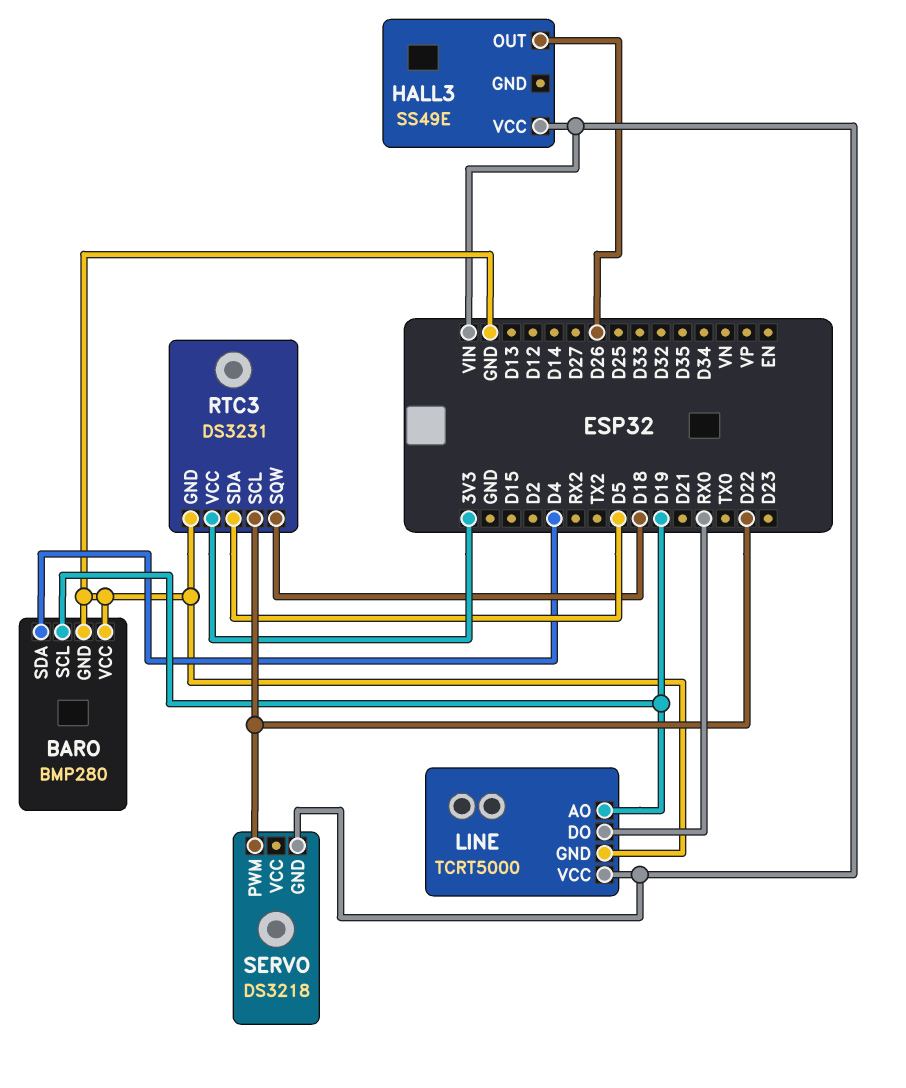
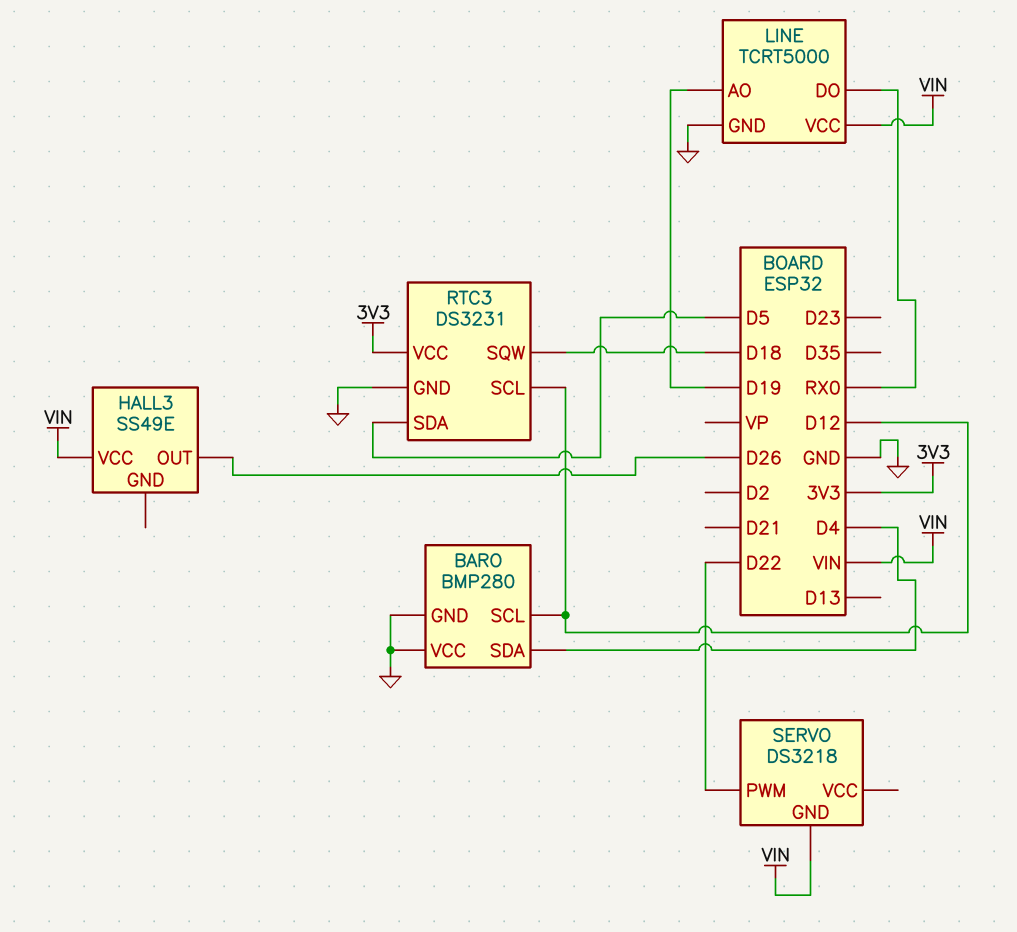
BARO pin SCL: D19 -> D12
RTC3 pin SCL: D22 -> D12

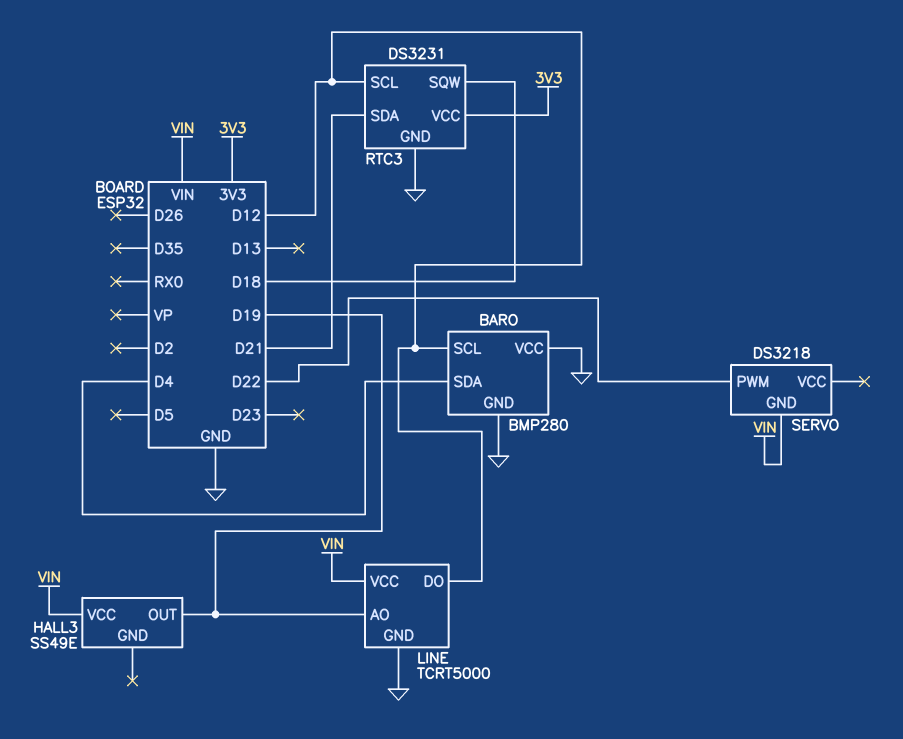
HALL3 pin OUT: D26 -> D19
LINE pin DO: RX0 -> D12
RTC3 pin SDA: D5 -> D21

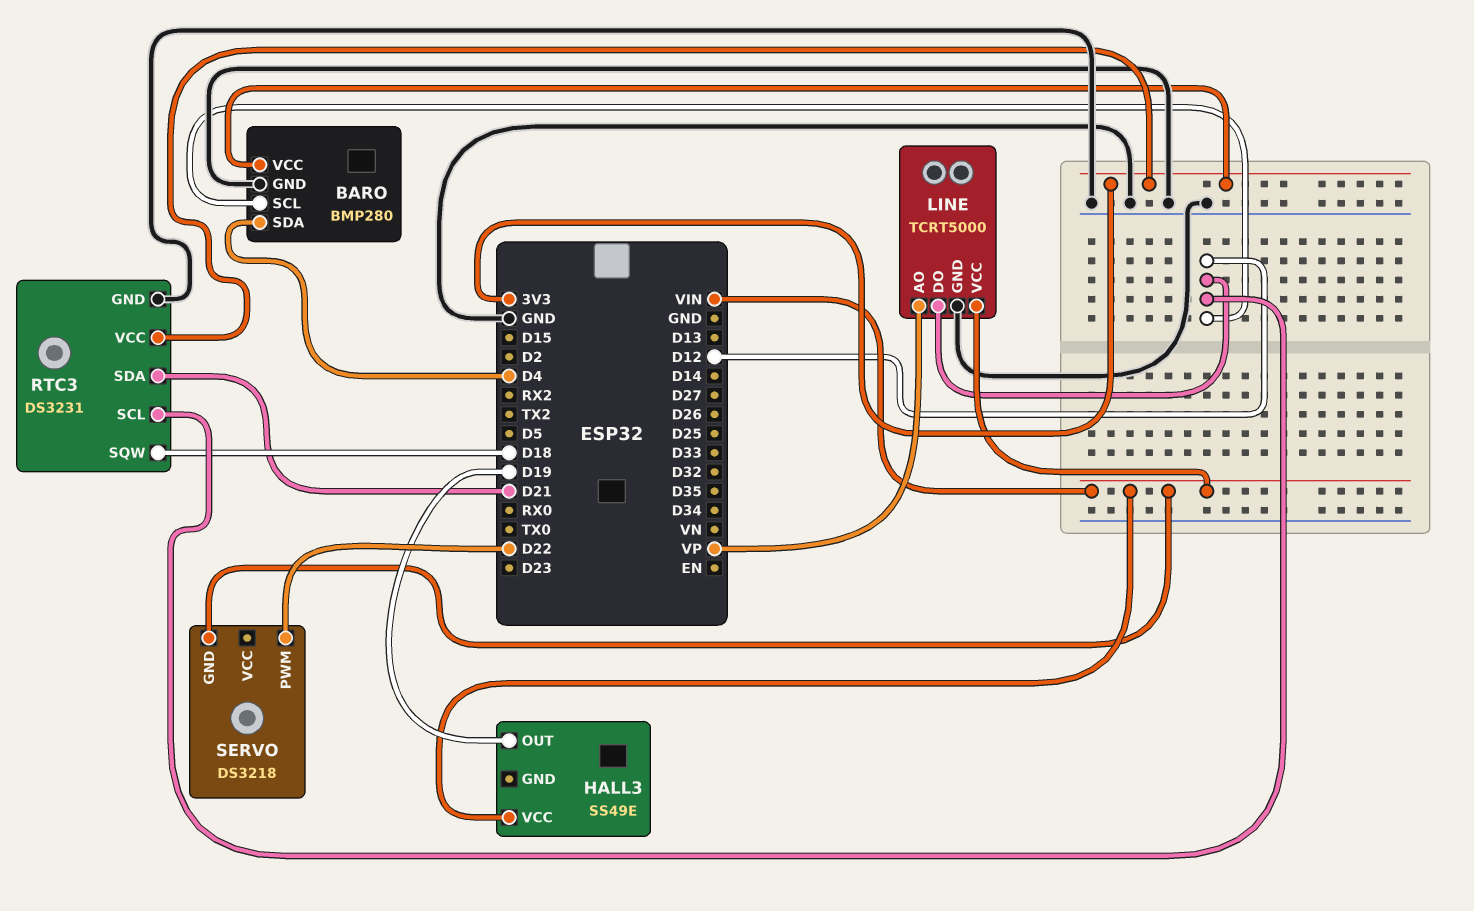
BARO pin VCC: GND -> 3V3
LINE pin AO: D19 -> VP

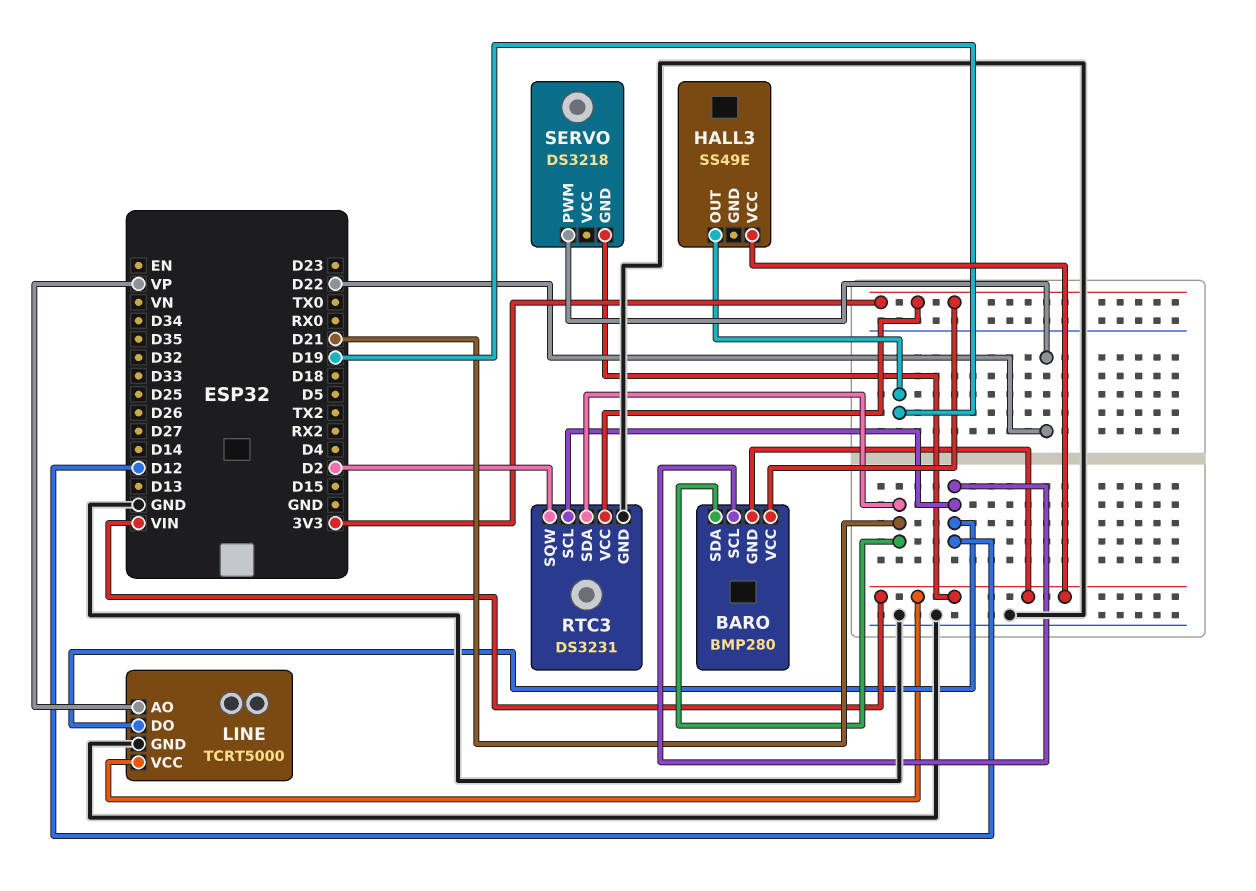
BARO pin GND: GND -> VIN
BARO pin SDA: D4 -> D21
RTC3 pin SQW: D18 -> D2

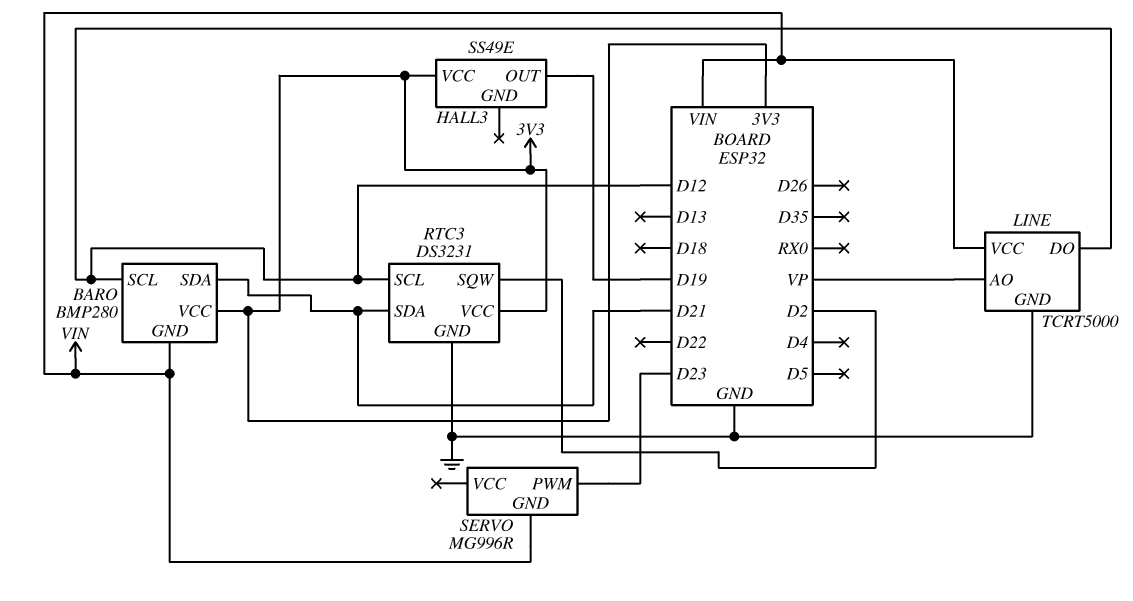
HALL3 pin VCC: VIN -> 3V3
SERVO: DS3218 -> MG996R
SERVO pin PWM: D22 -> D23

